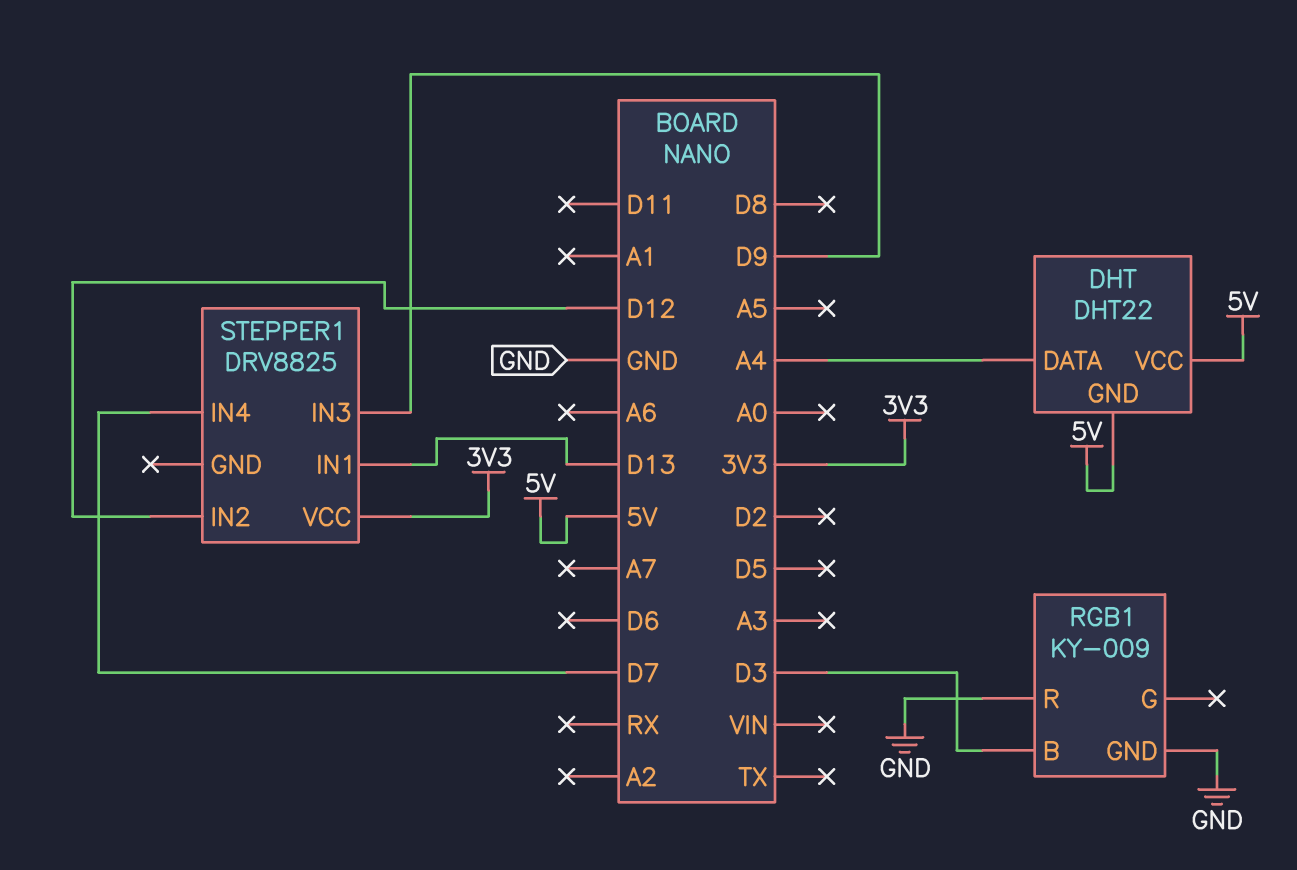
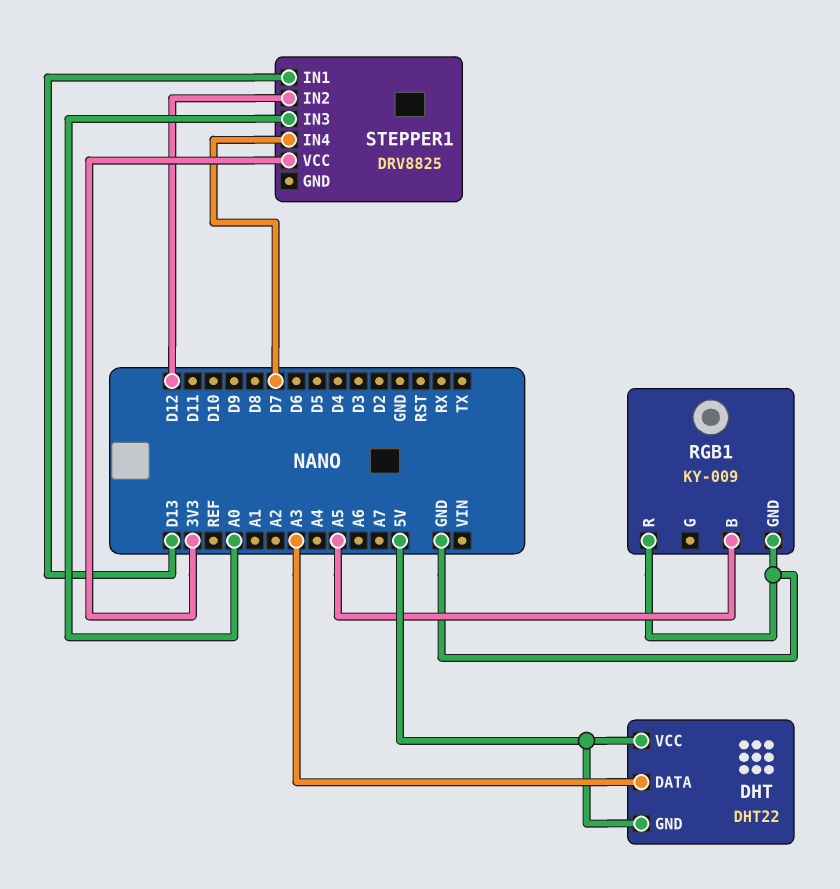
DHT pin DATA: A4 -> A3
RGB1 pin B: D3 -> A5
STEPPER1 pin IN3: D9 -> A0

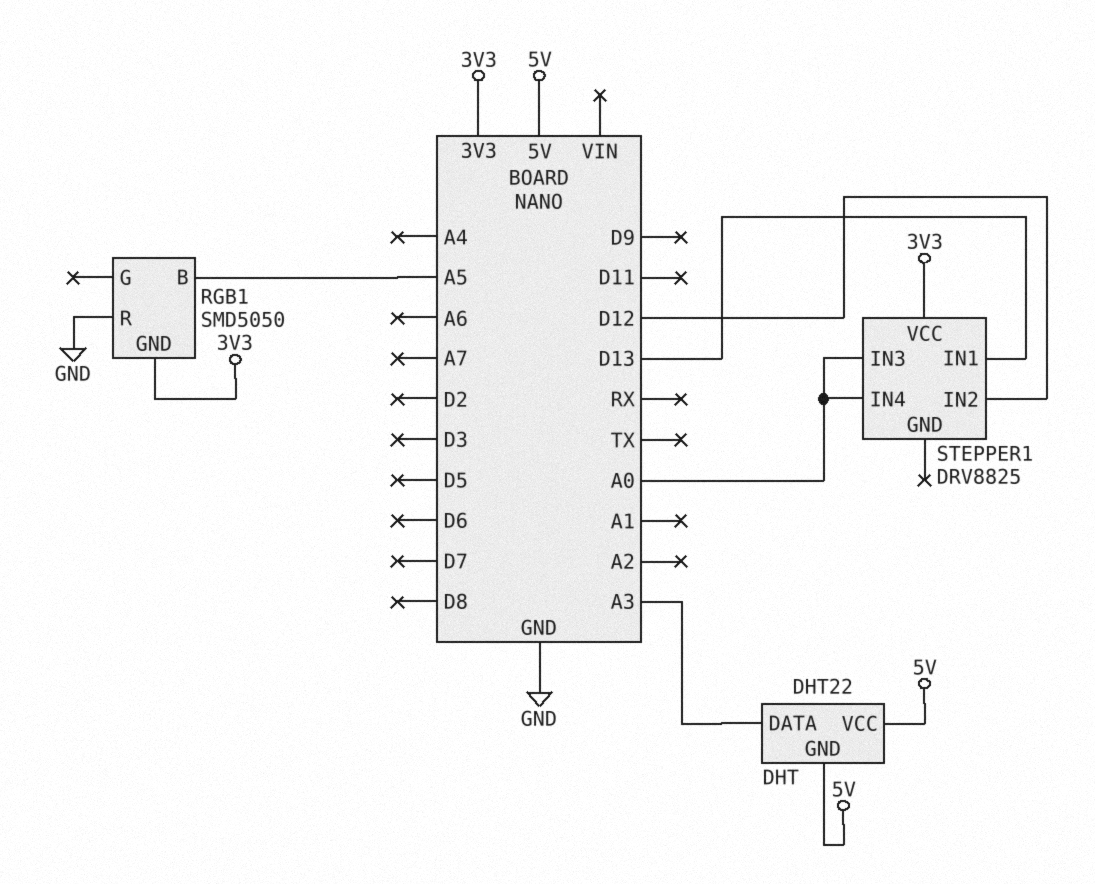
RGB1: KY-009 -> SMD5050
RGB1 pin GND: GND -> 3V3
STEPPER1 pin IN4: D7 -> A0

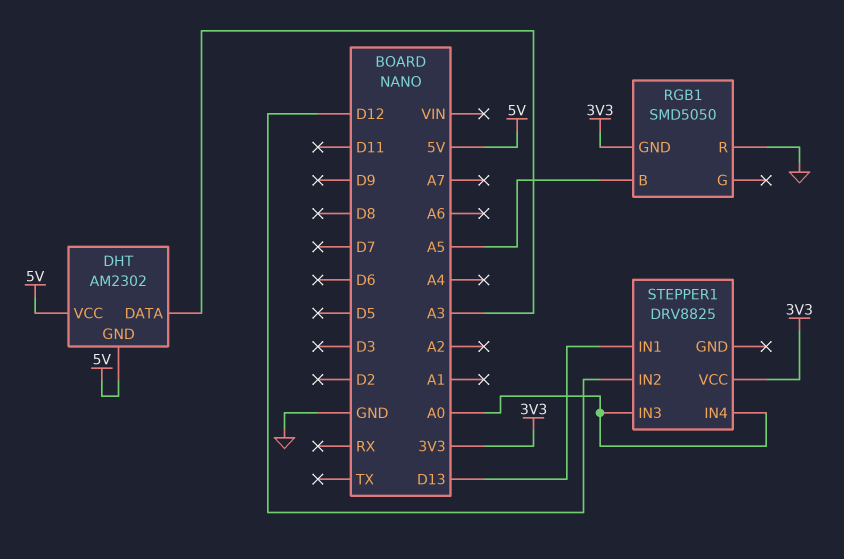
DHT: DHT22 -> AM2302

